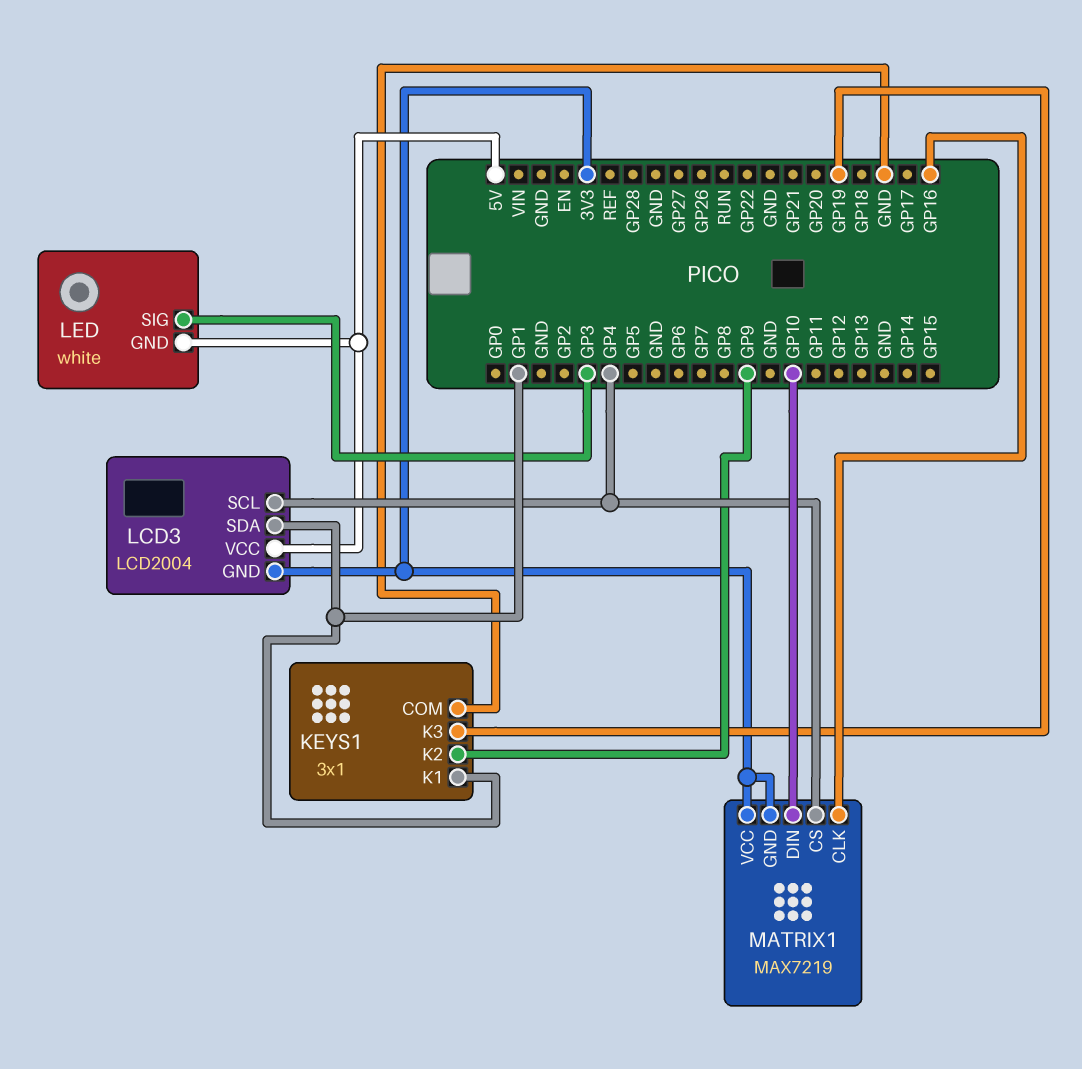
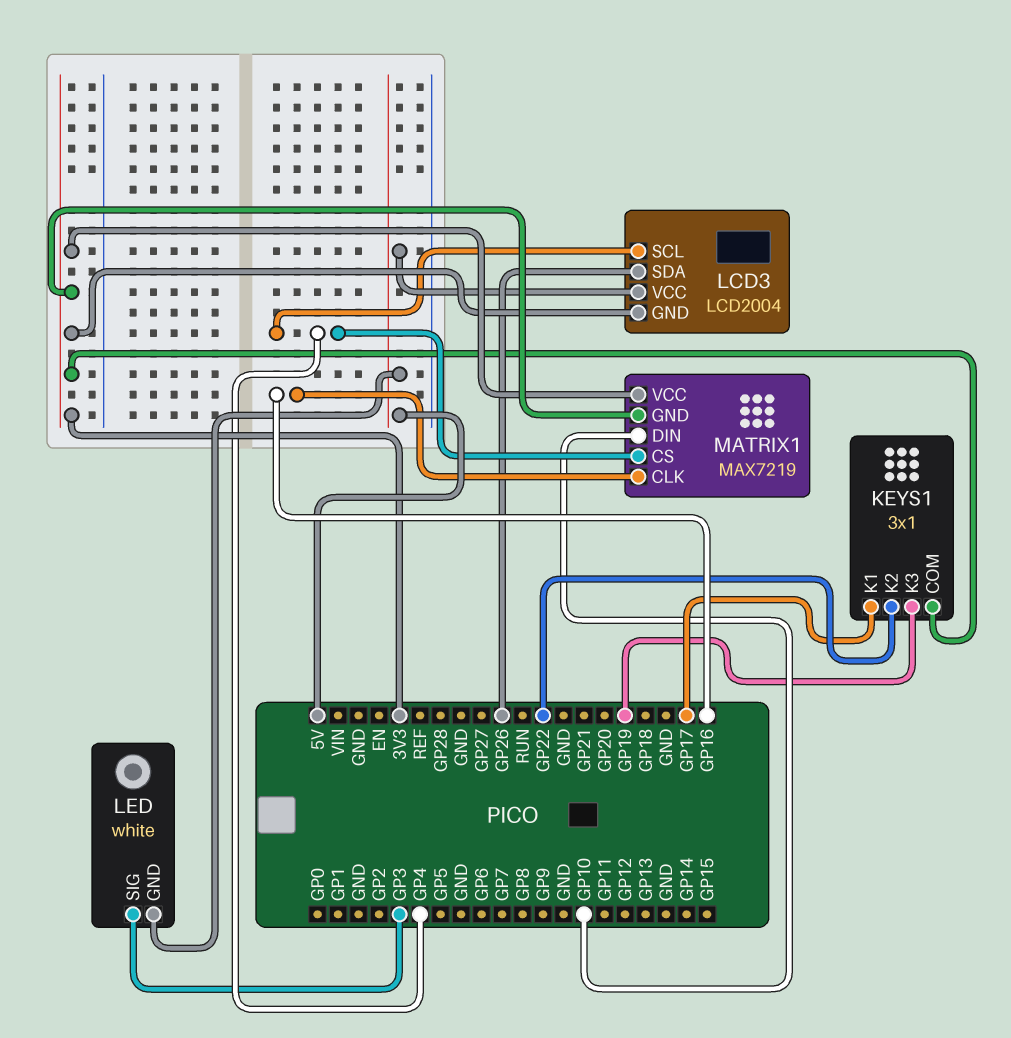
KEYS1 pin COM: GND -> 3V3
KEYS1 pin K1: GP1 -> GP17
KEYS1 pin K2: GP9 -> GP22
LCD3 pin SDA: GP1 -> GP26

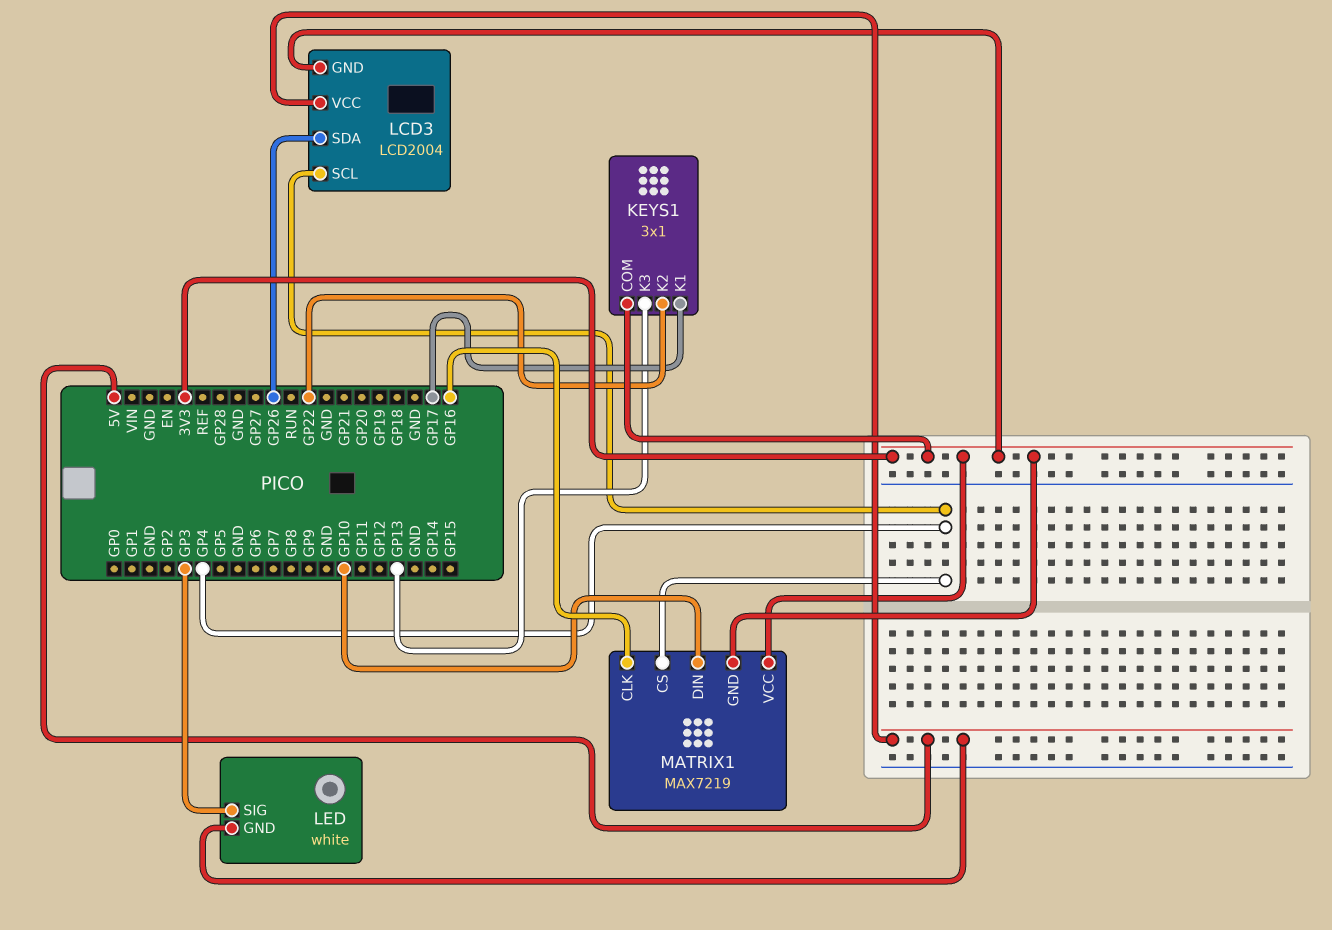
KEYS1 pin K3: GP19 -> GP13

